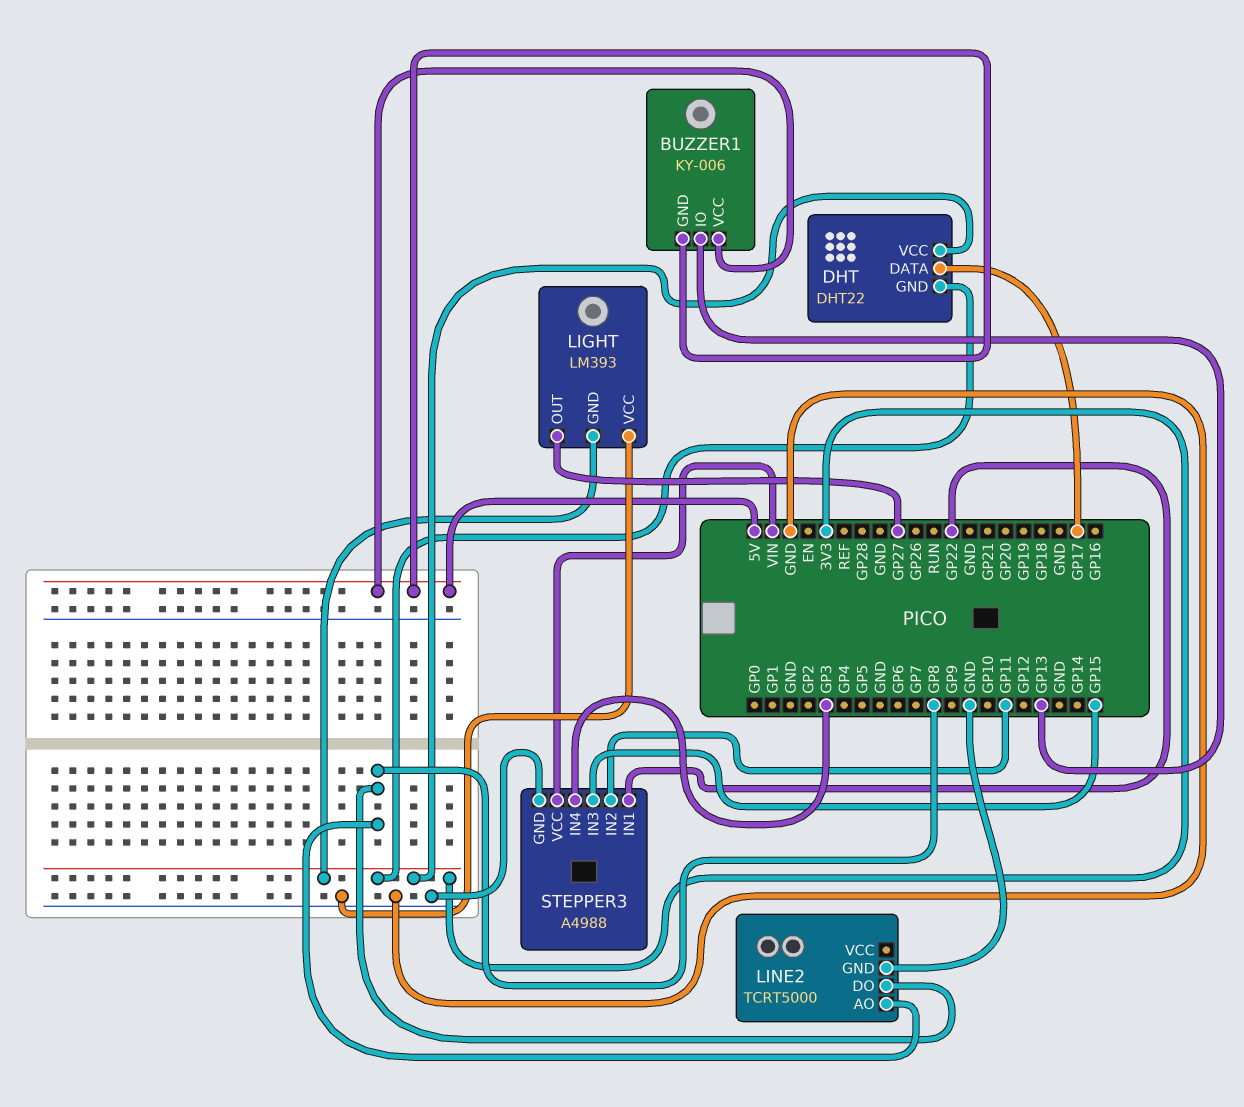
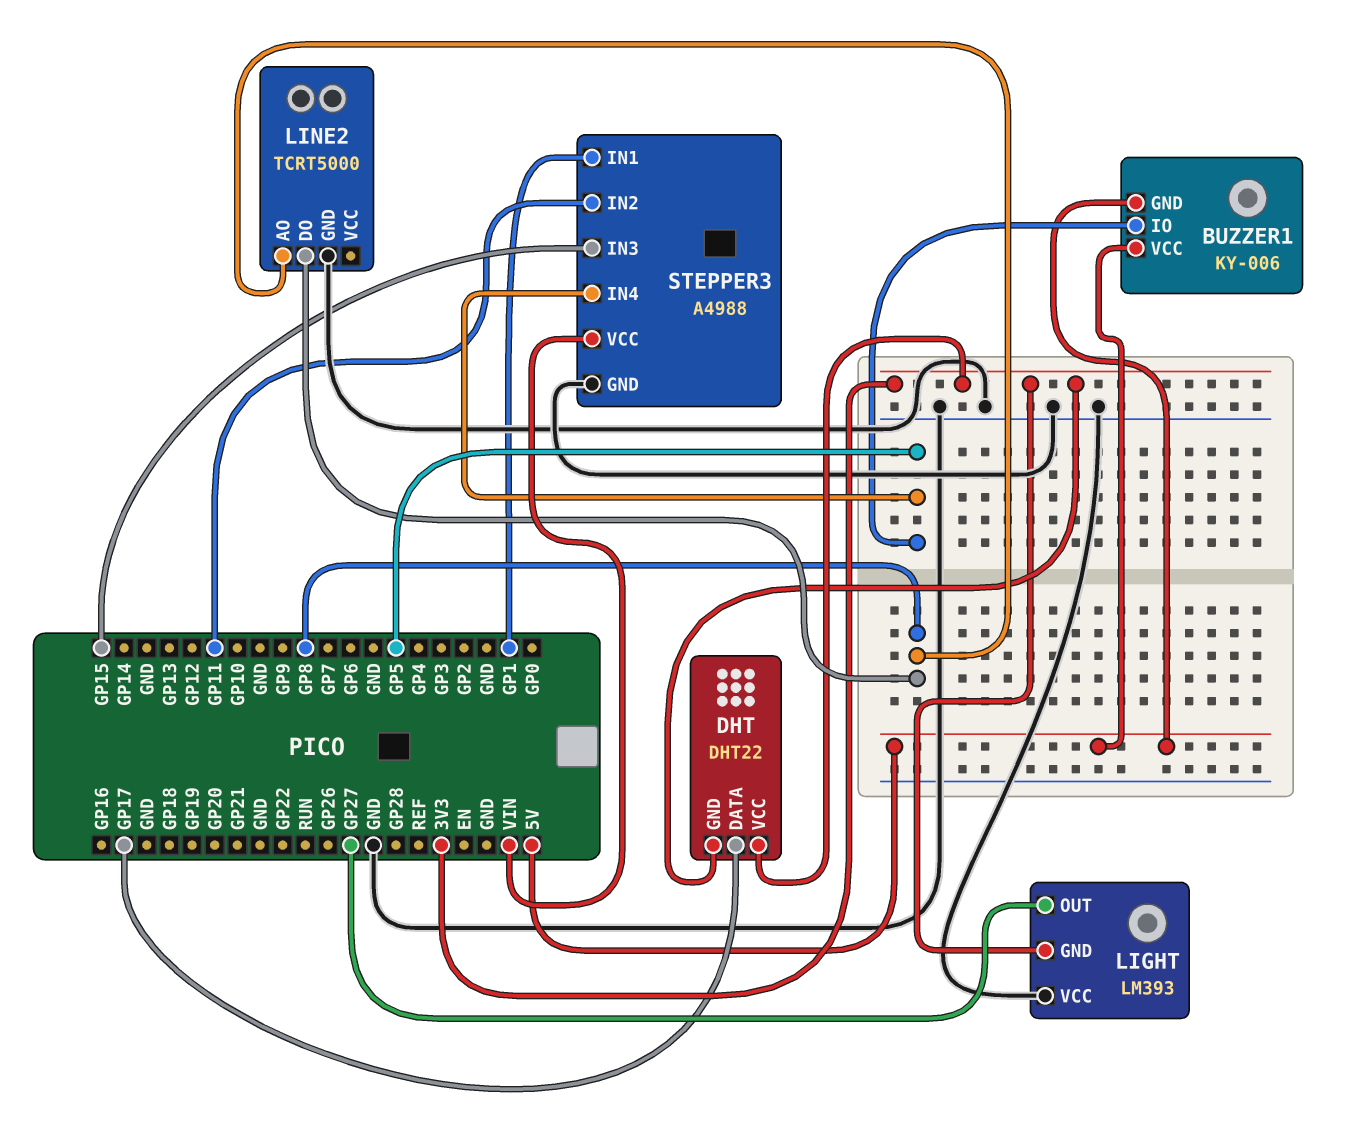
BUZZER1 pin IO: GP13 -> GP5
STEPPER3 pin IN1: GP22 -> GP1
STEPPER3 pin IN4: GP3 -> GP5

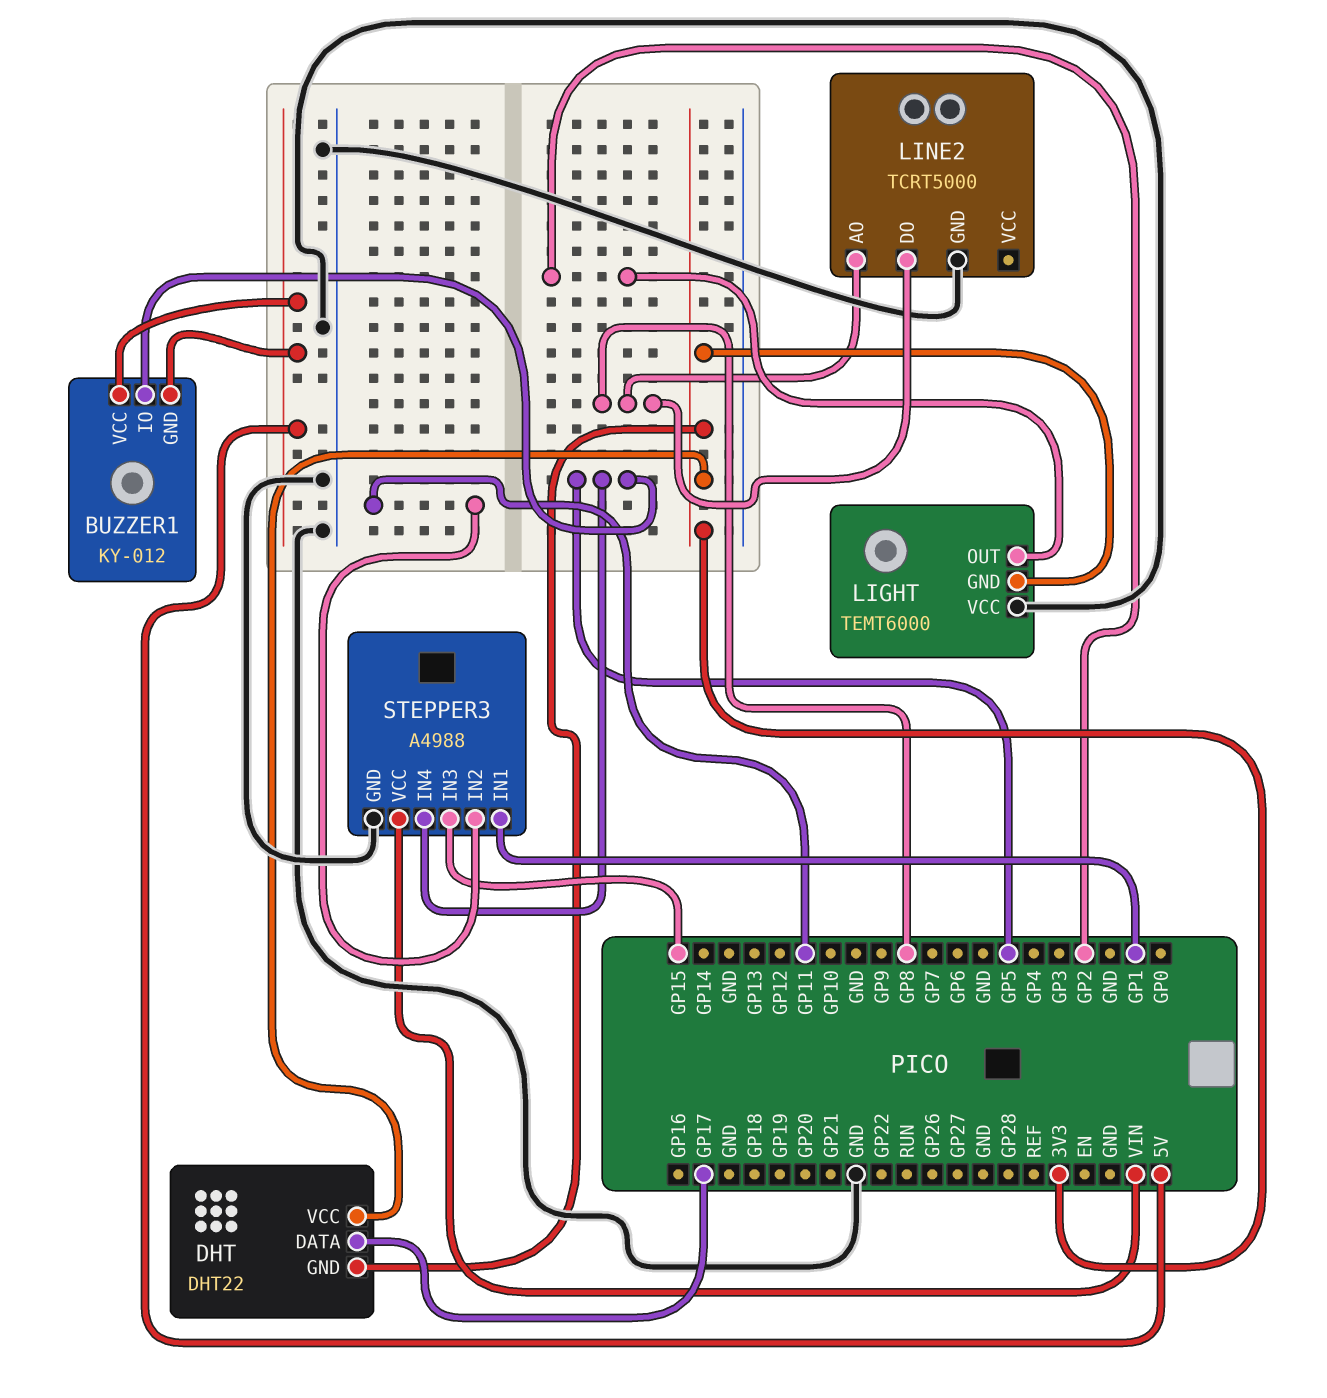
BUZZER1: KY-006 -> KY-012
LIGHT: LM393 -> TEMT6000
LIGHT pin OUT: GP27 -> GP2

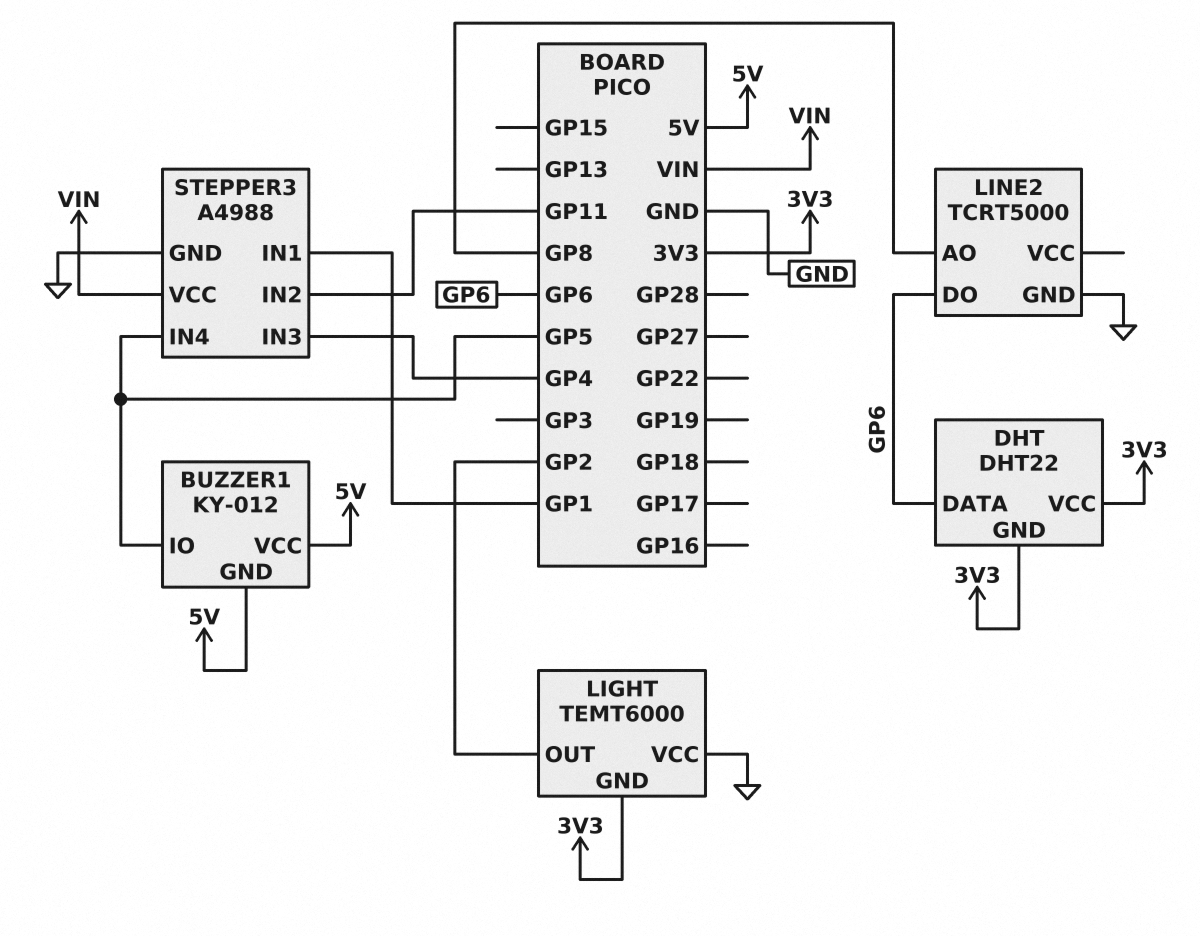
DHT pin DATA: GP17 -> GP6
LINE2 pin DO: GP8 -> GP6
STEPPER3 pin IN3: GP15 -> GP4

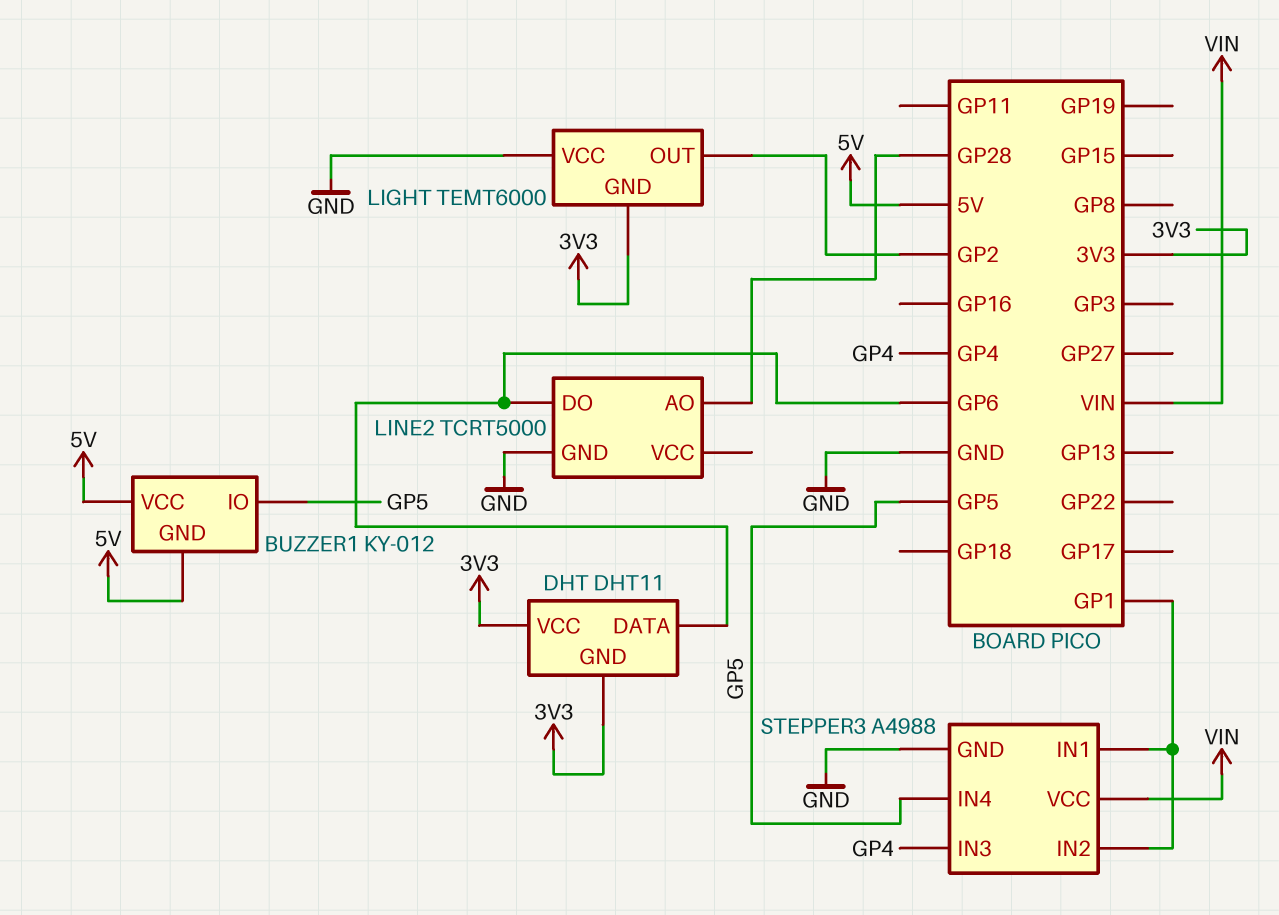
DHT: DHT22 -> DHT11
LINE2 pin AO: GP8 -> GP28
STEPPER3 pin IN2: GP11 -> GP1

